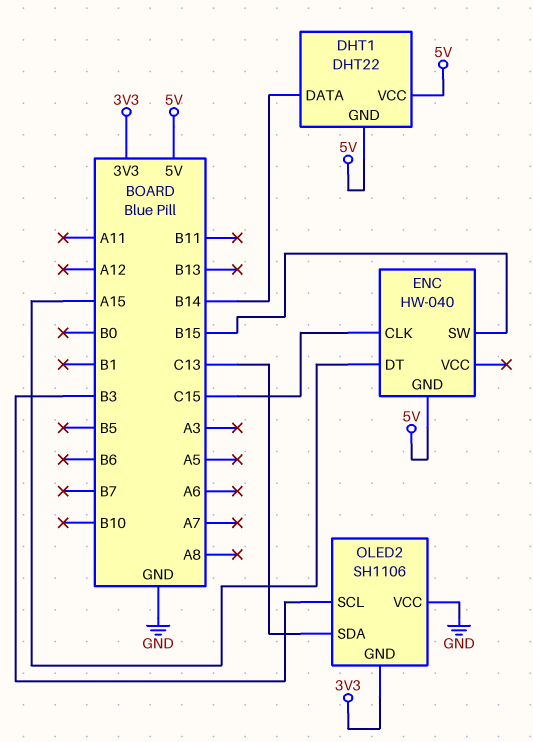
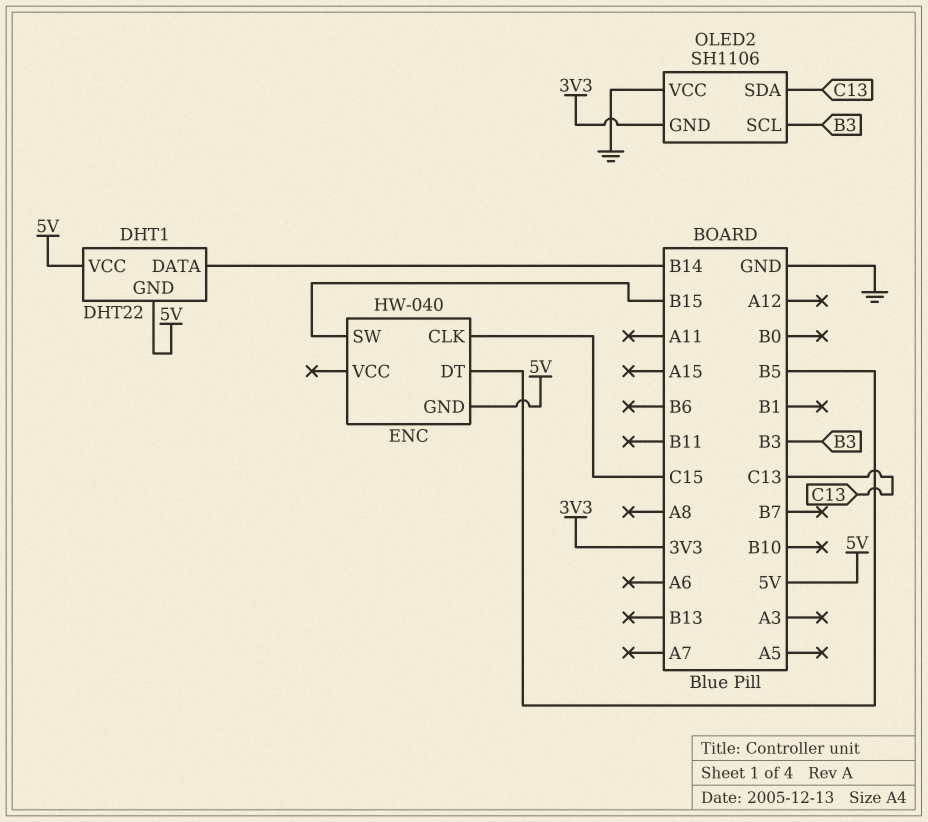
ENC pin DT: A15 -> B5

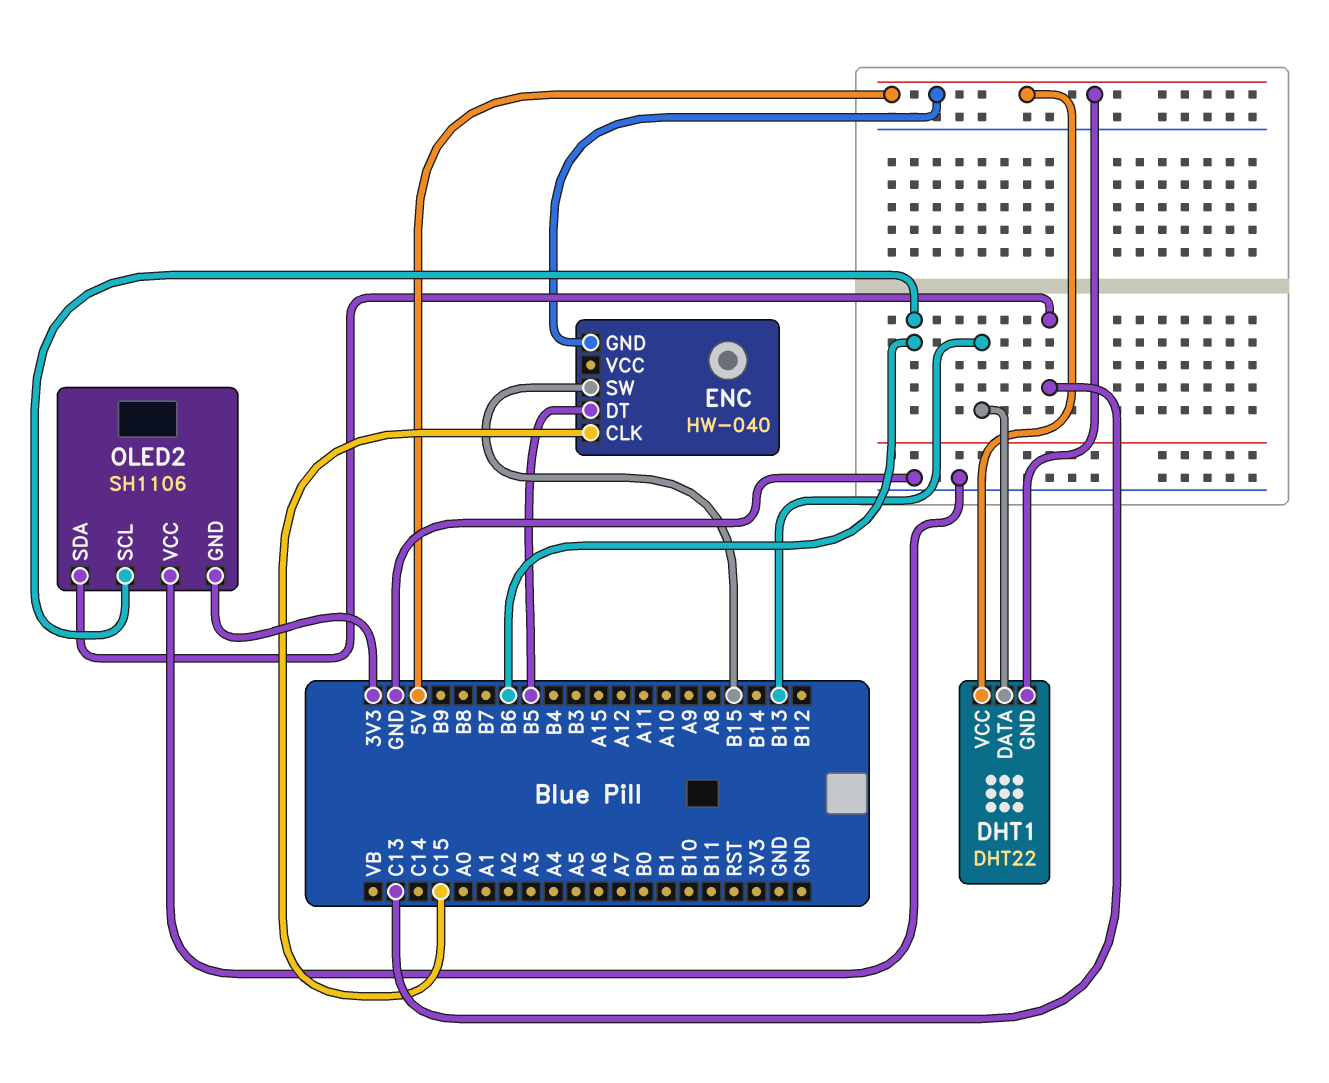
DHT1 pin DATA: B14 -> B13
OLED2 pin SCL: B3 -> B6

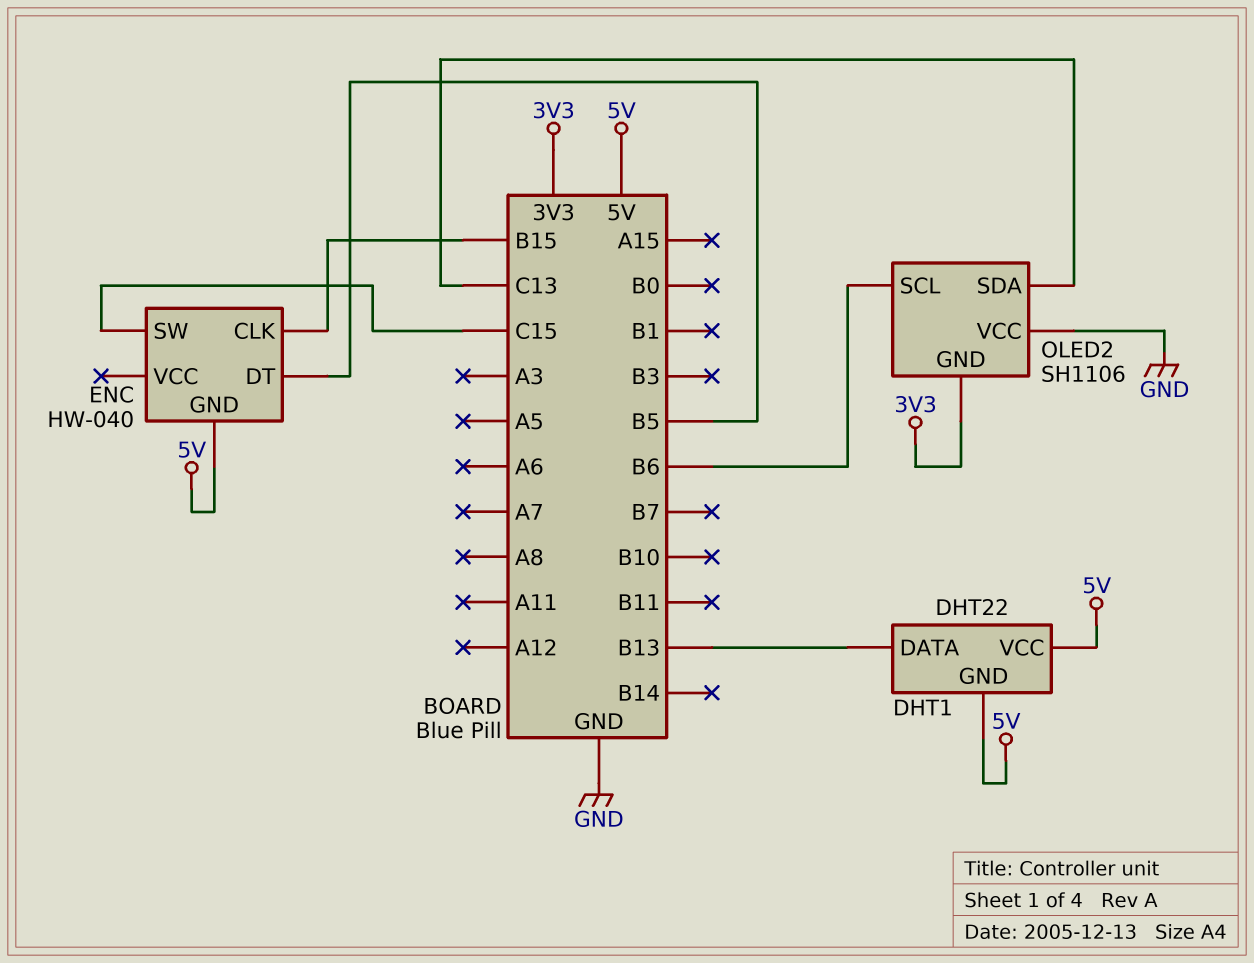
ENC pin CLK: C15 -> B15
ENC pin SW: B15 -> C15

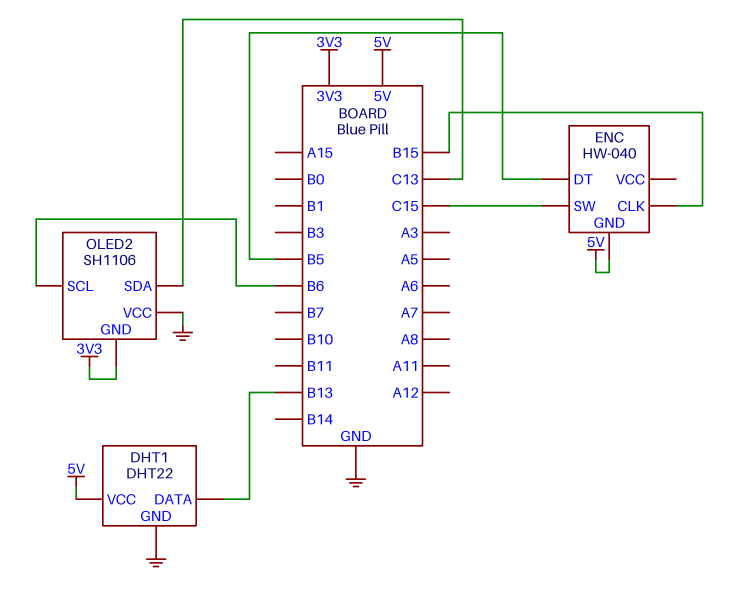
DHT1 pin GND: 5V -> GND

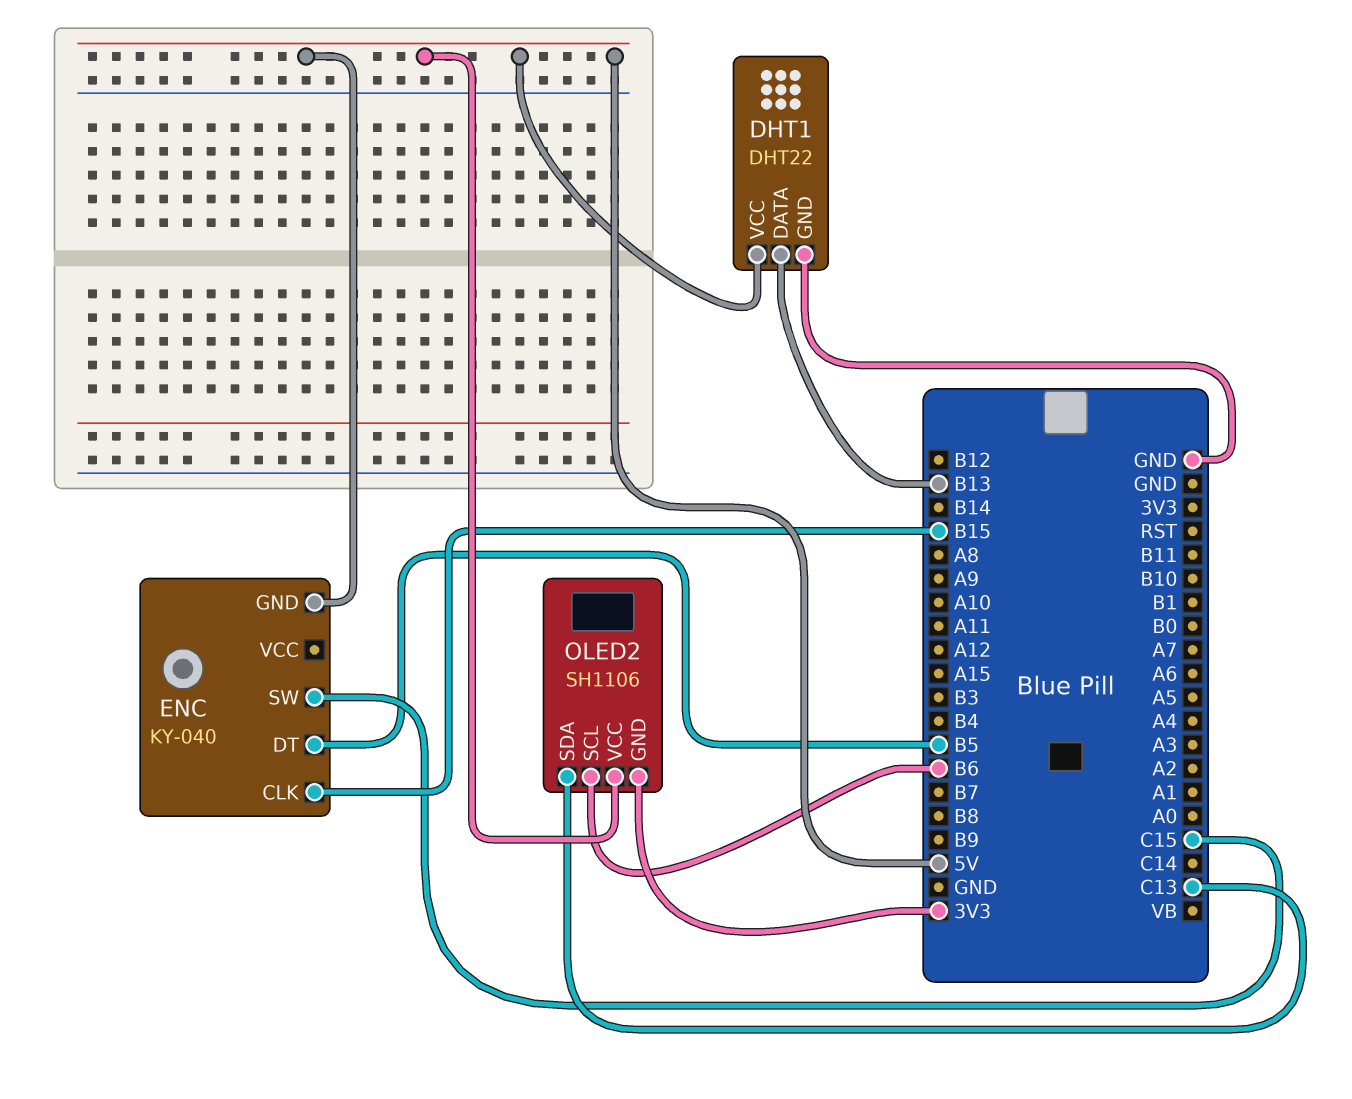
ENC: HW-040 -> KY-040
OLED2 pin VCC: GND -> 5V

